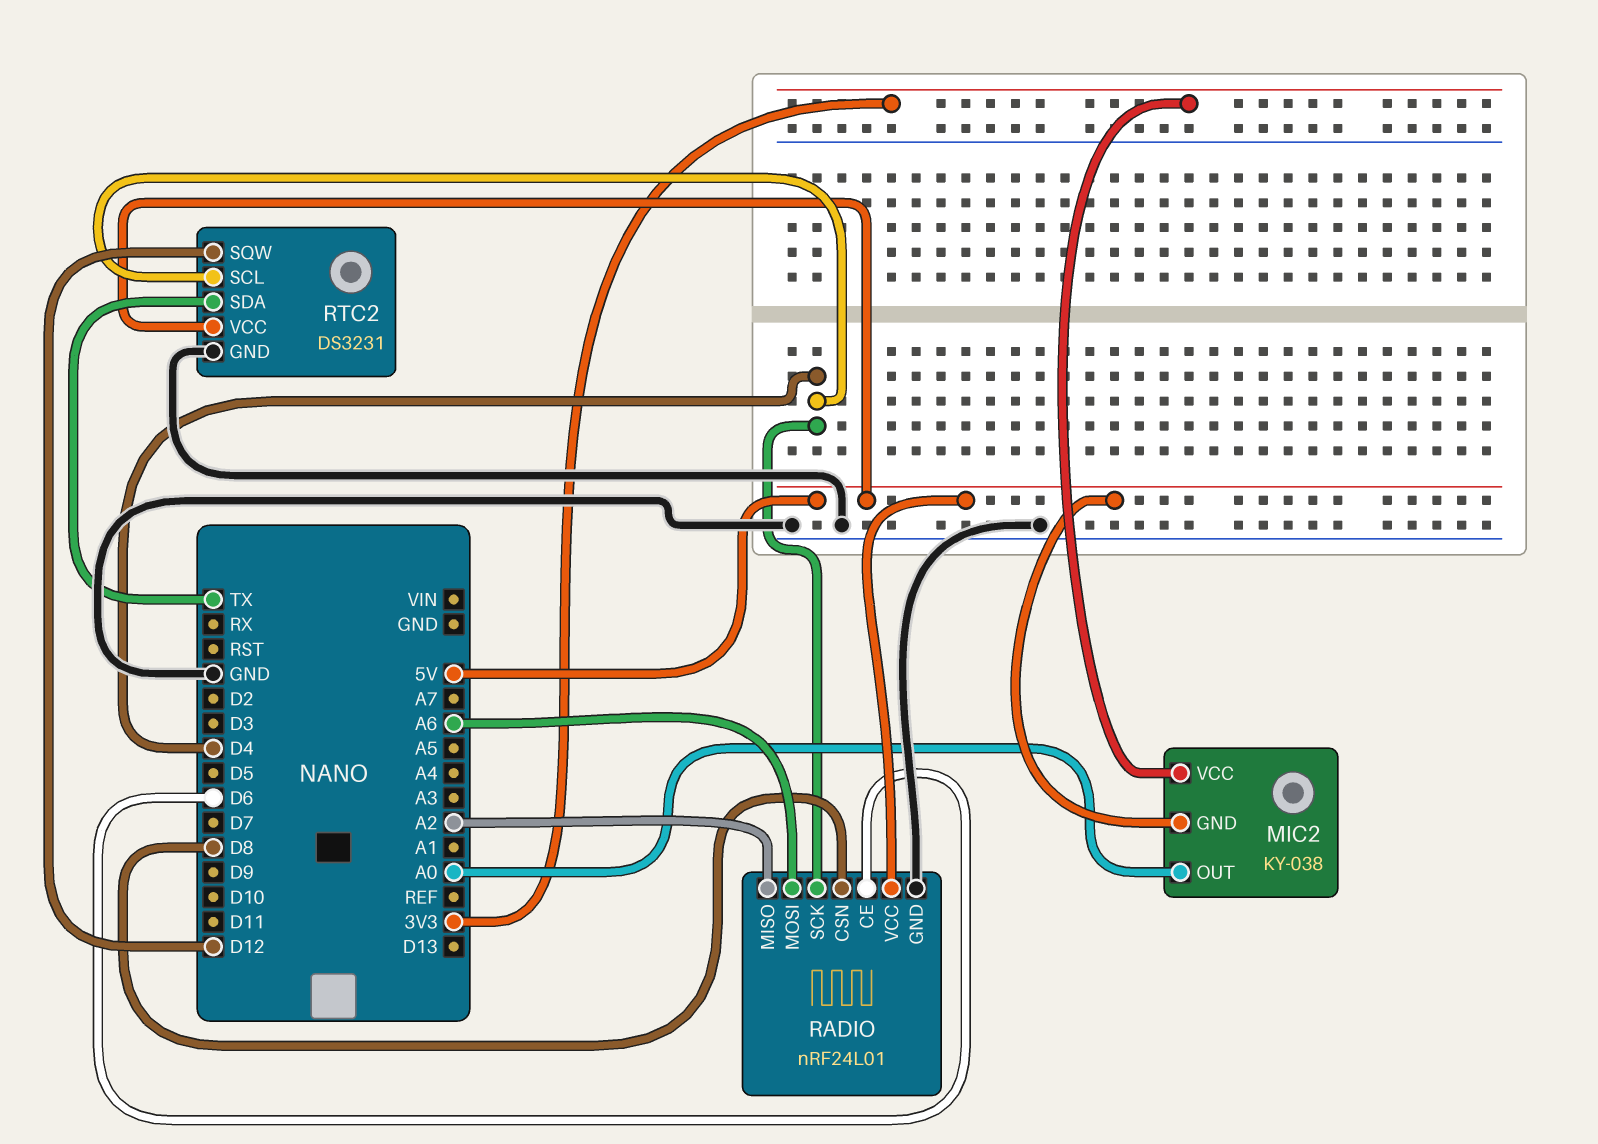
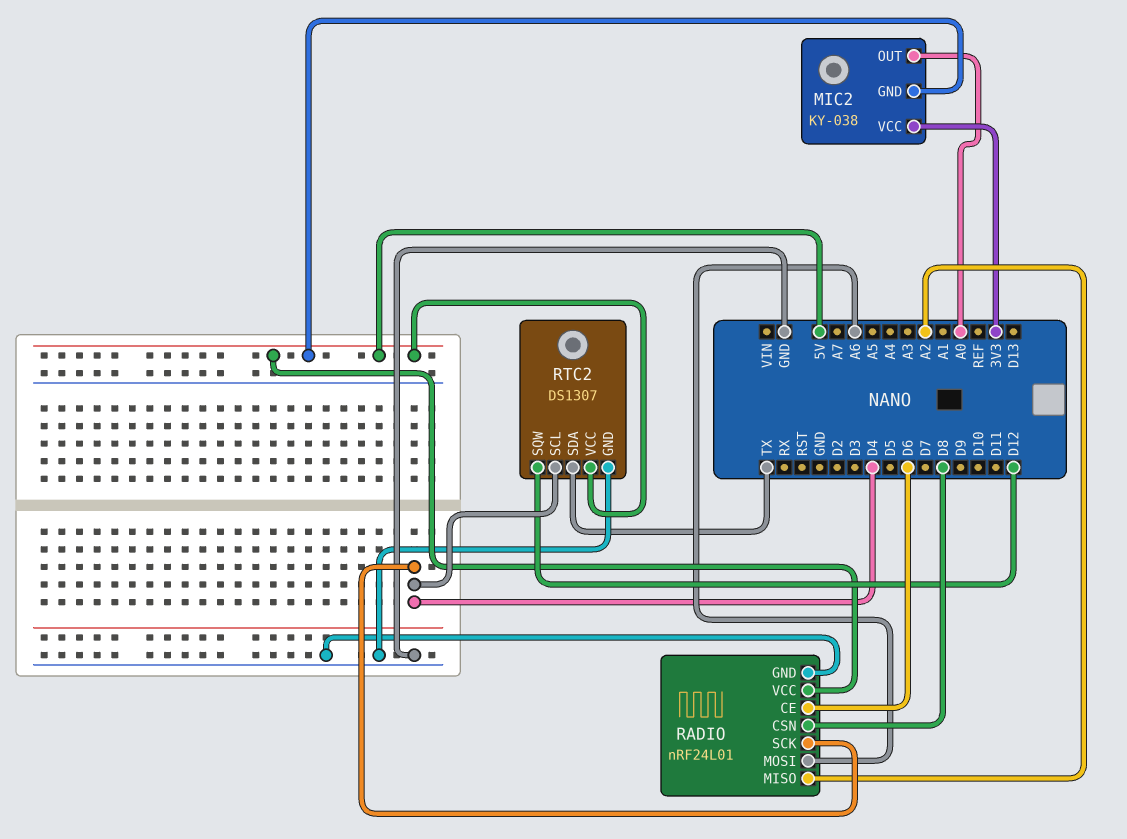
RTC2: DS3231 -> DS1307

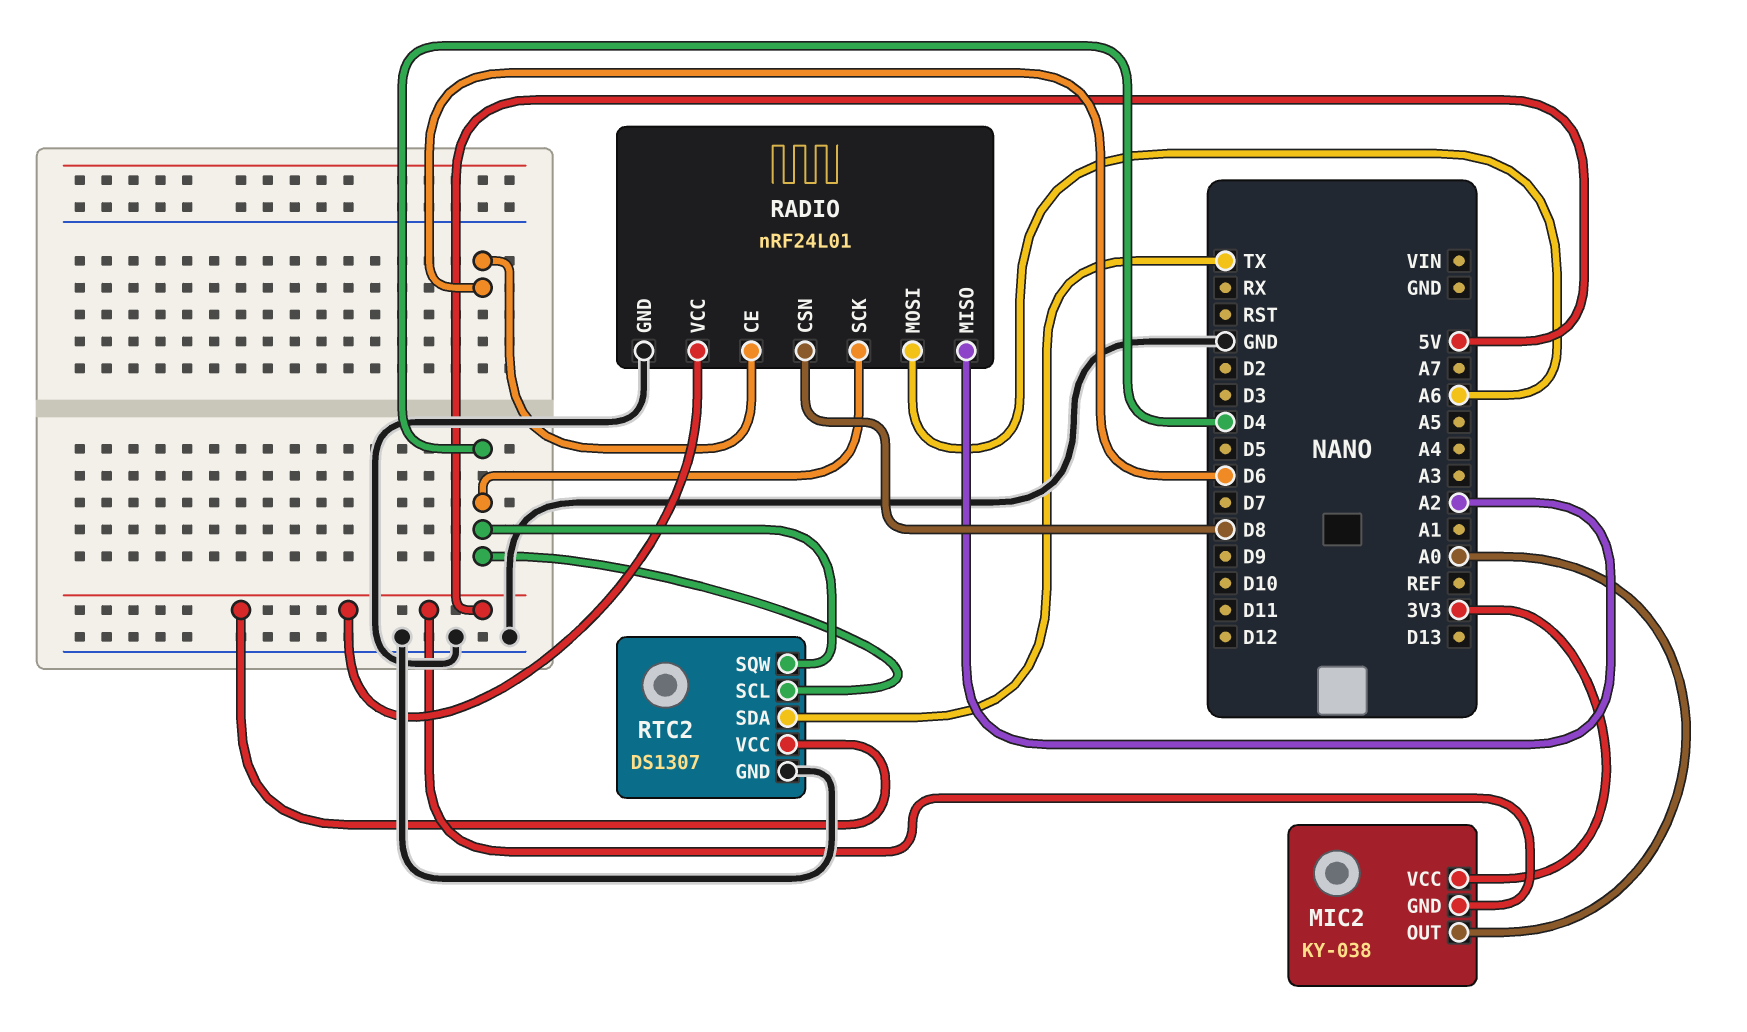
RTC2 pin SQW: D12 -> D4

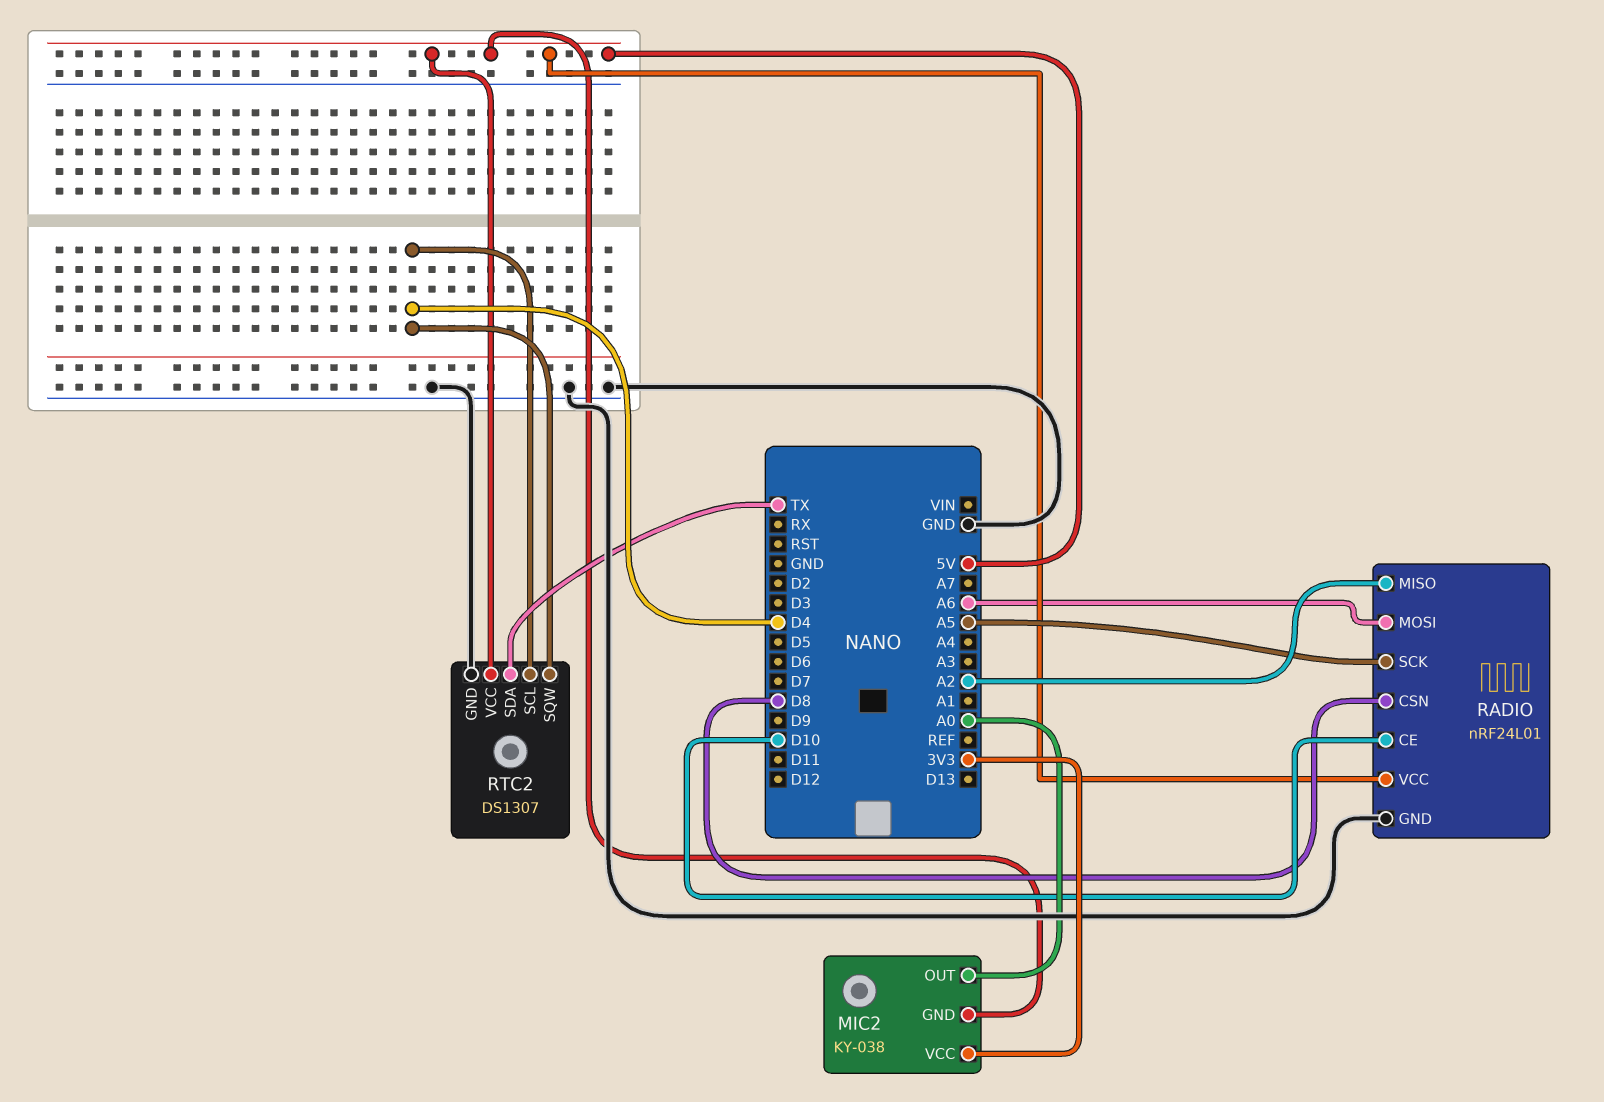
RADIO pin CE: D6 -> D10
RADIO pin SCK: D4 -> A5

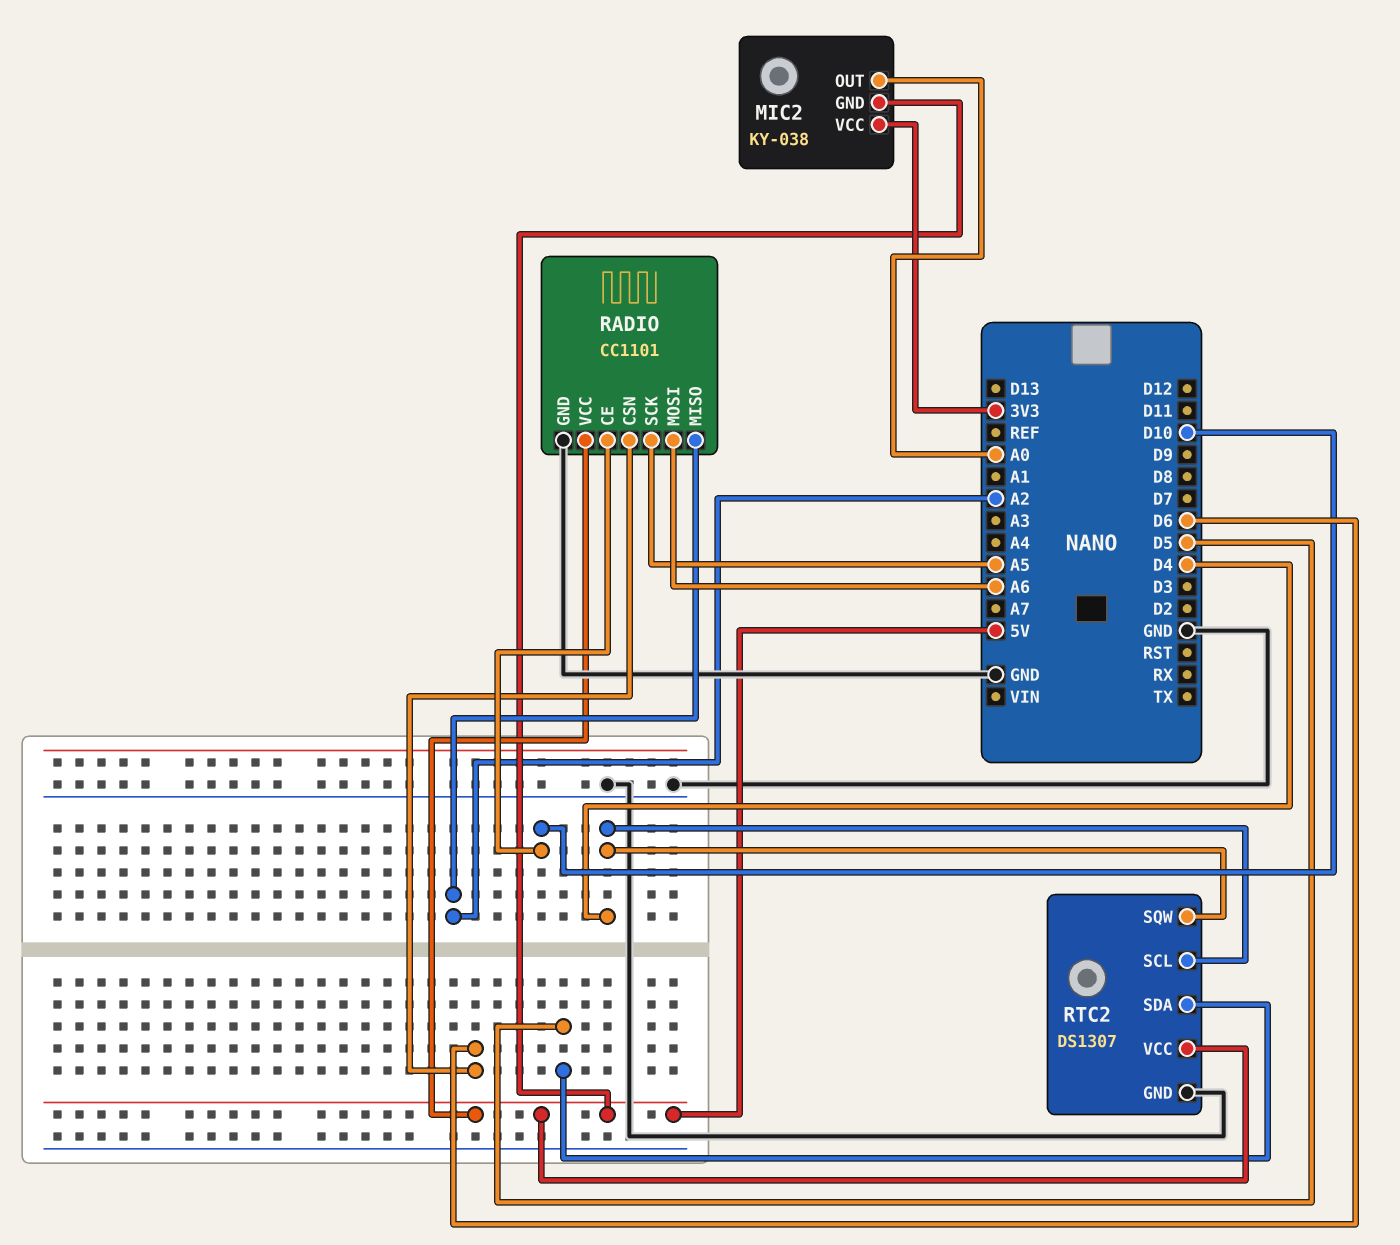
RADIO: nRF24L01 -> CC1101
RADIO pin CSN: D8 -> D6
RTC2 pin SDA: TX -> D5

